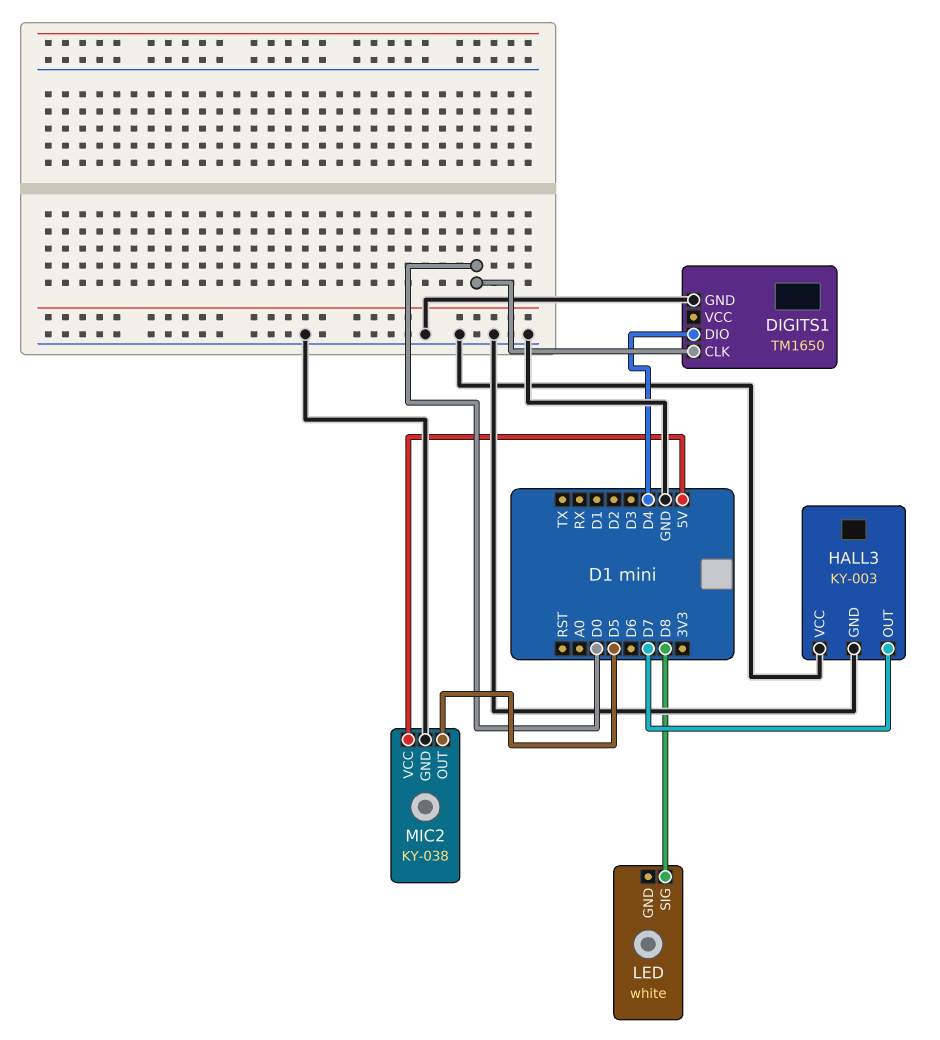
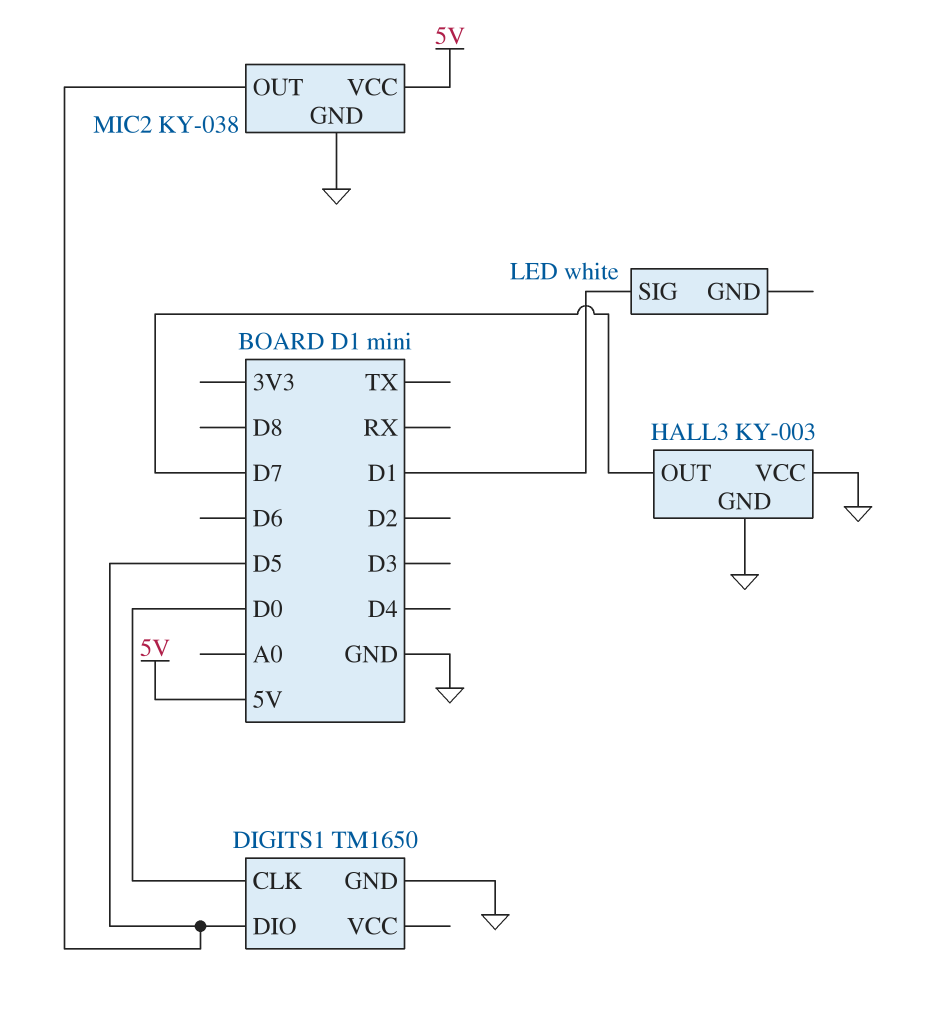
DIGITS1 pin DIO: D4 -> D5
LED pin SIG: D8 -> D1

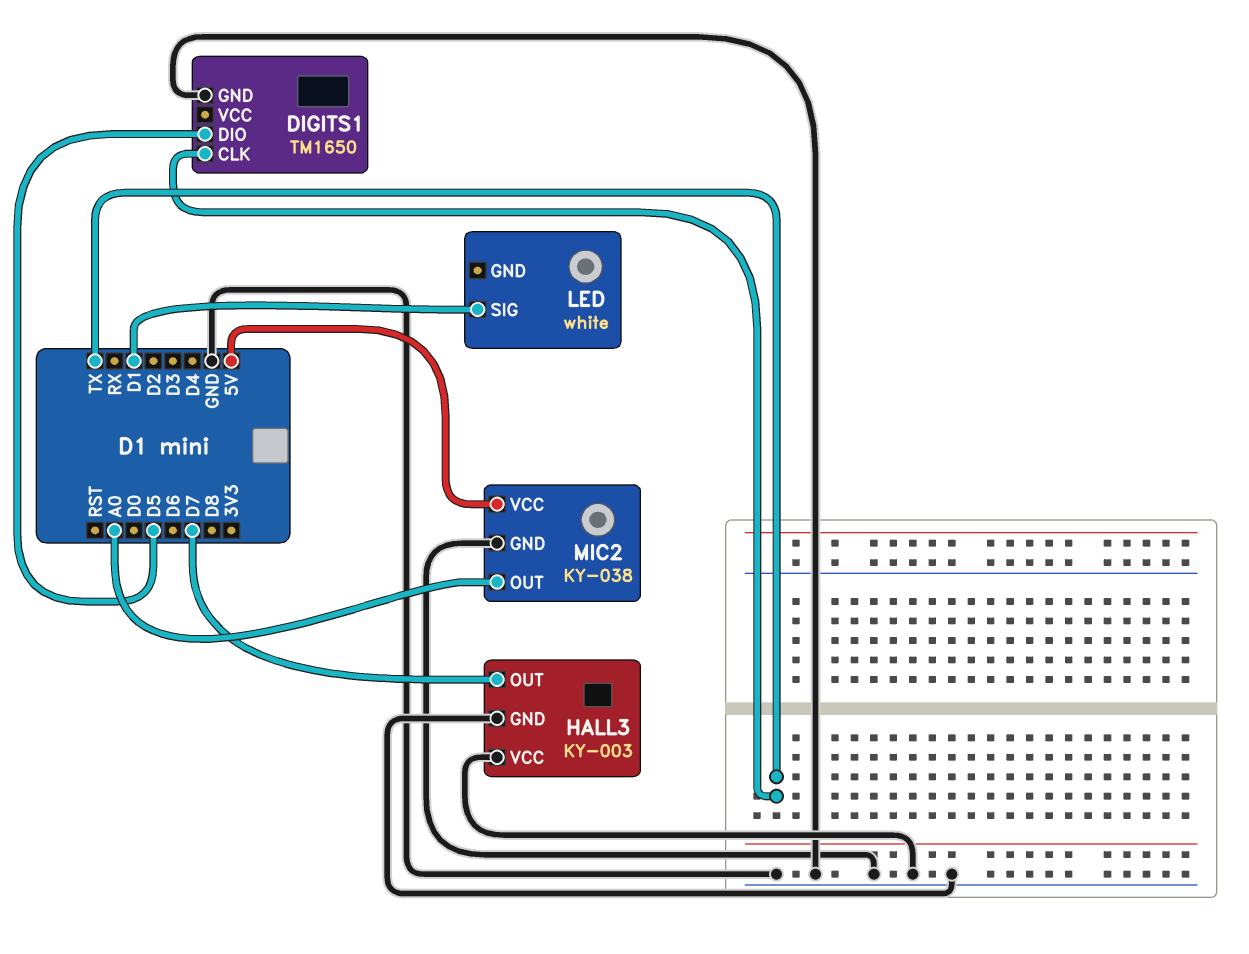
DIGITS1 pin CLK: D0 -> TX
MIC2 pin OUT: D5 -> A0

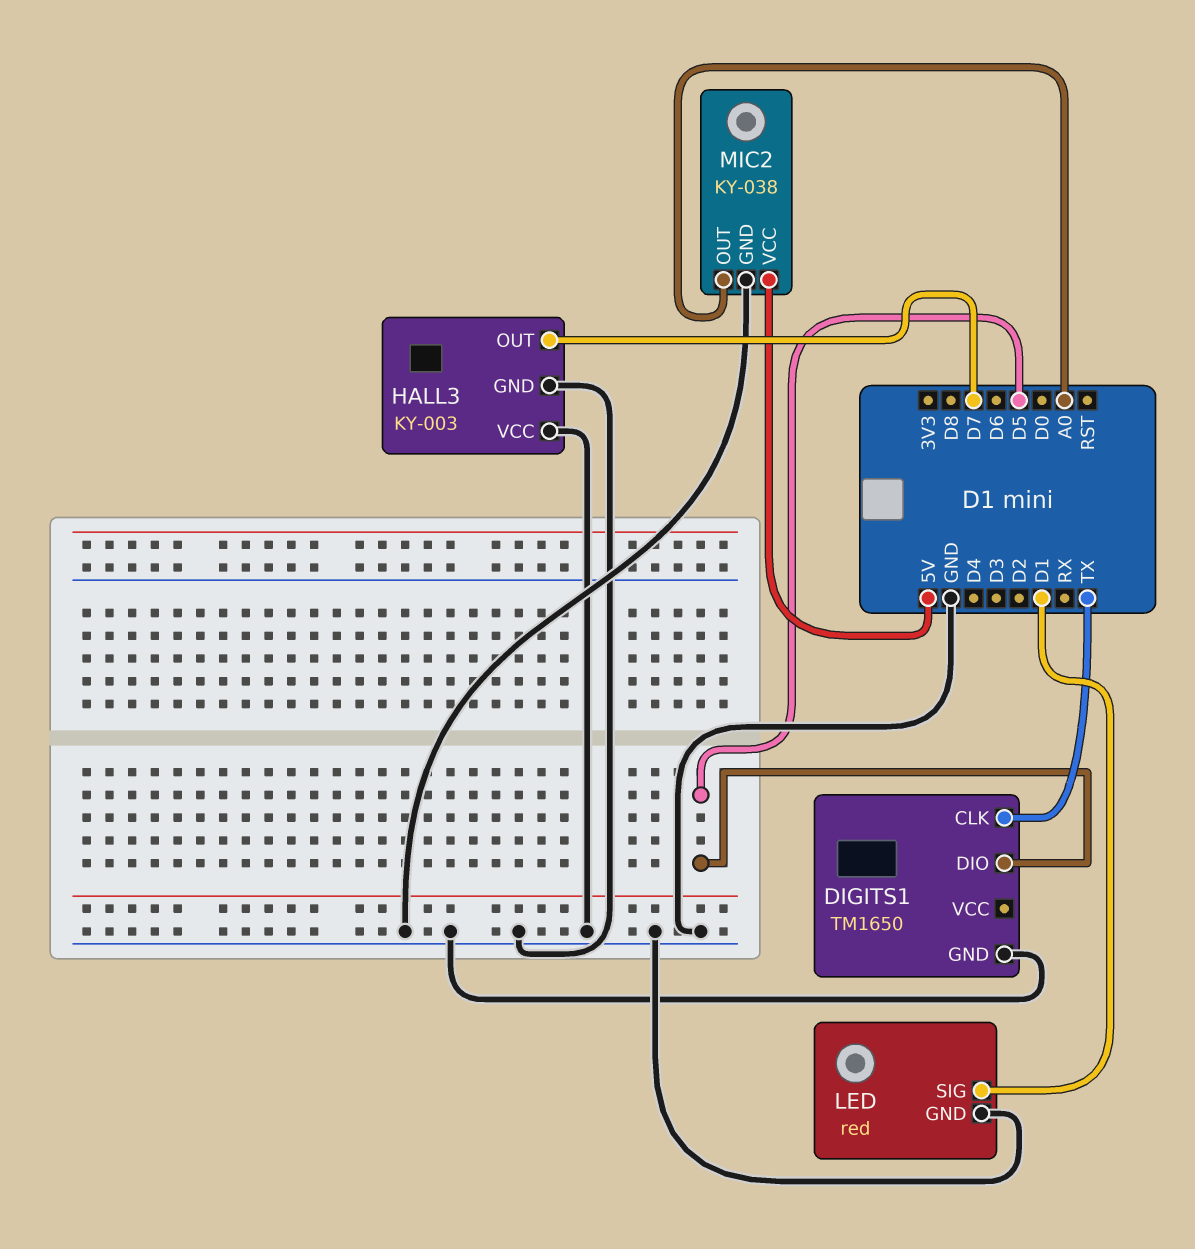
LED: white -> red
LED pin GND: none -> GND

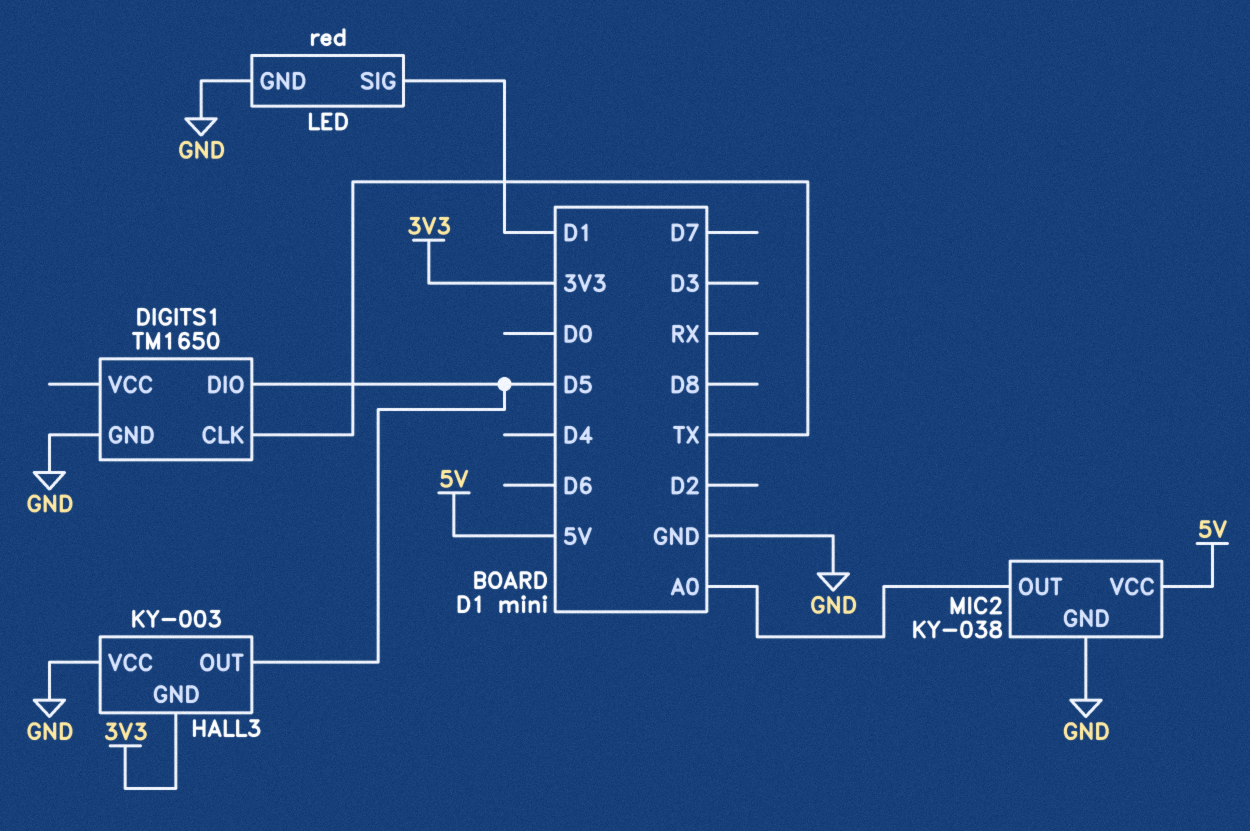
HALL3 pin GND: GND -> 3V3
HALL3 pin OUT: D7 -> D5

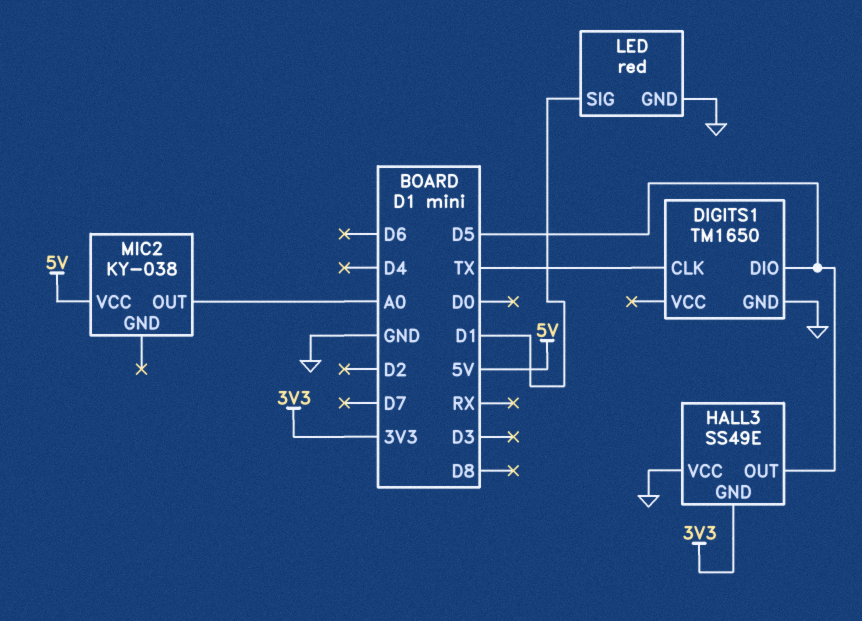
HALL3: KY-003 -> SS49E
MIC2 pin GND: GND -> none

